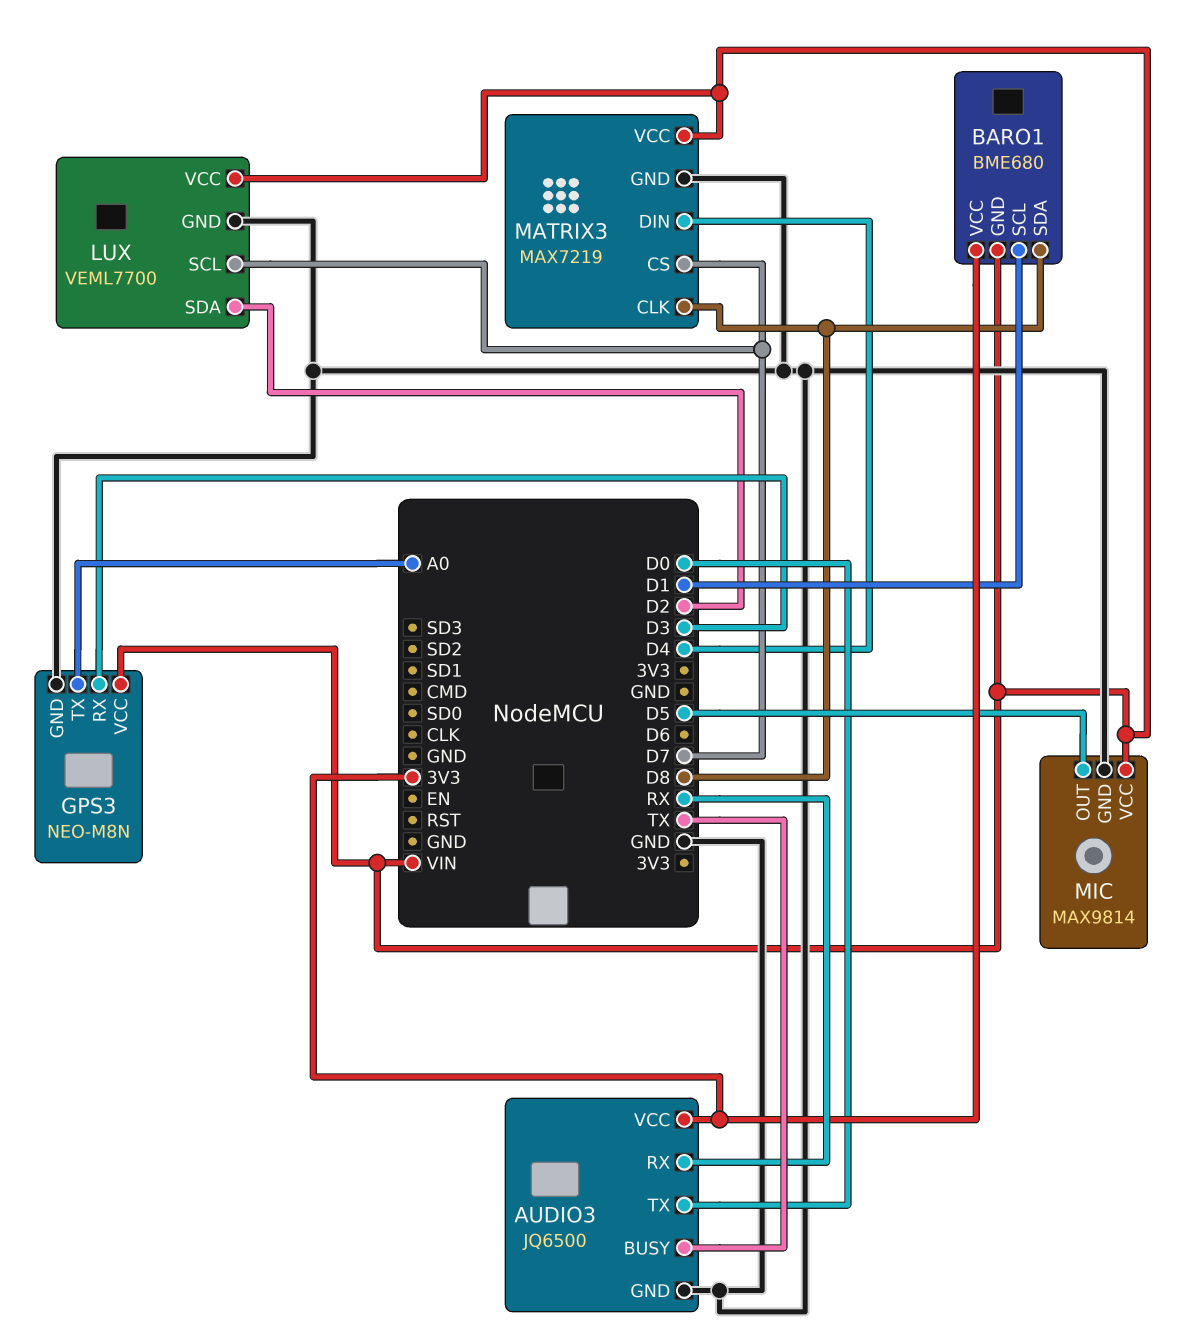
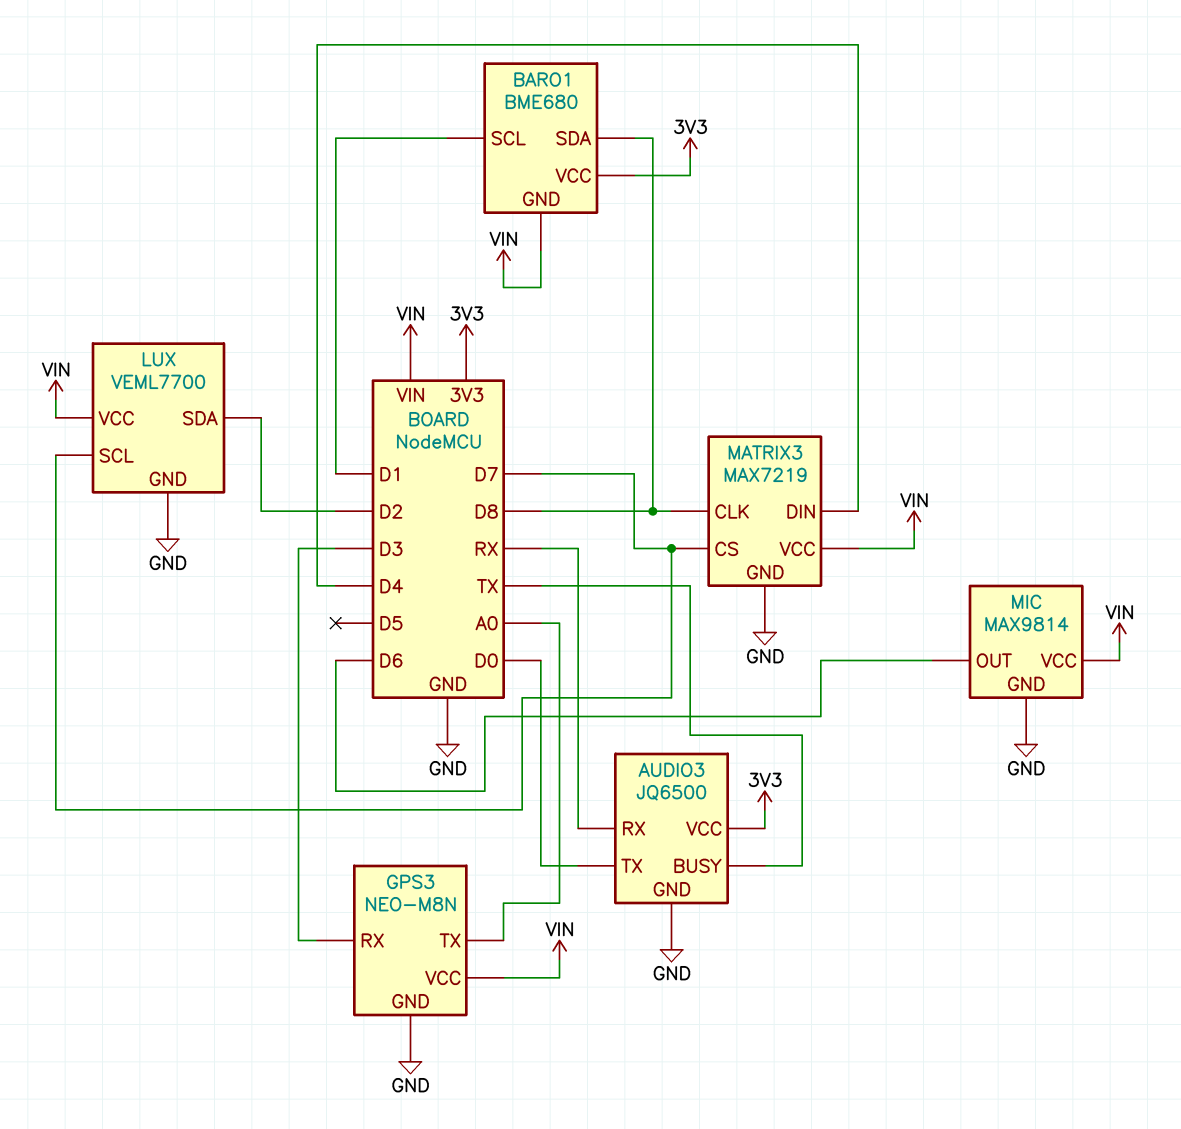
MIC pin OUT: D5 -> D6

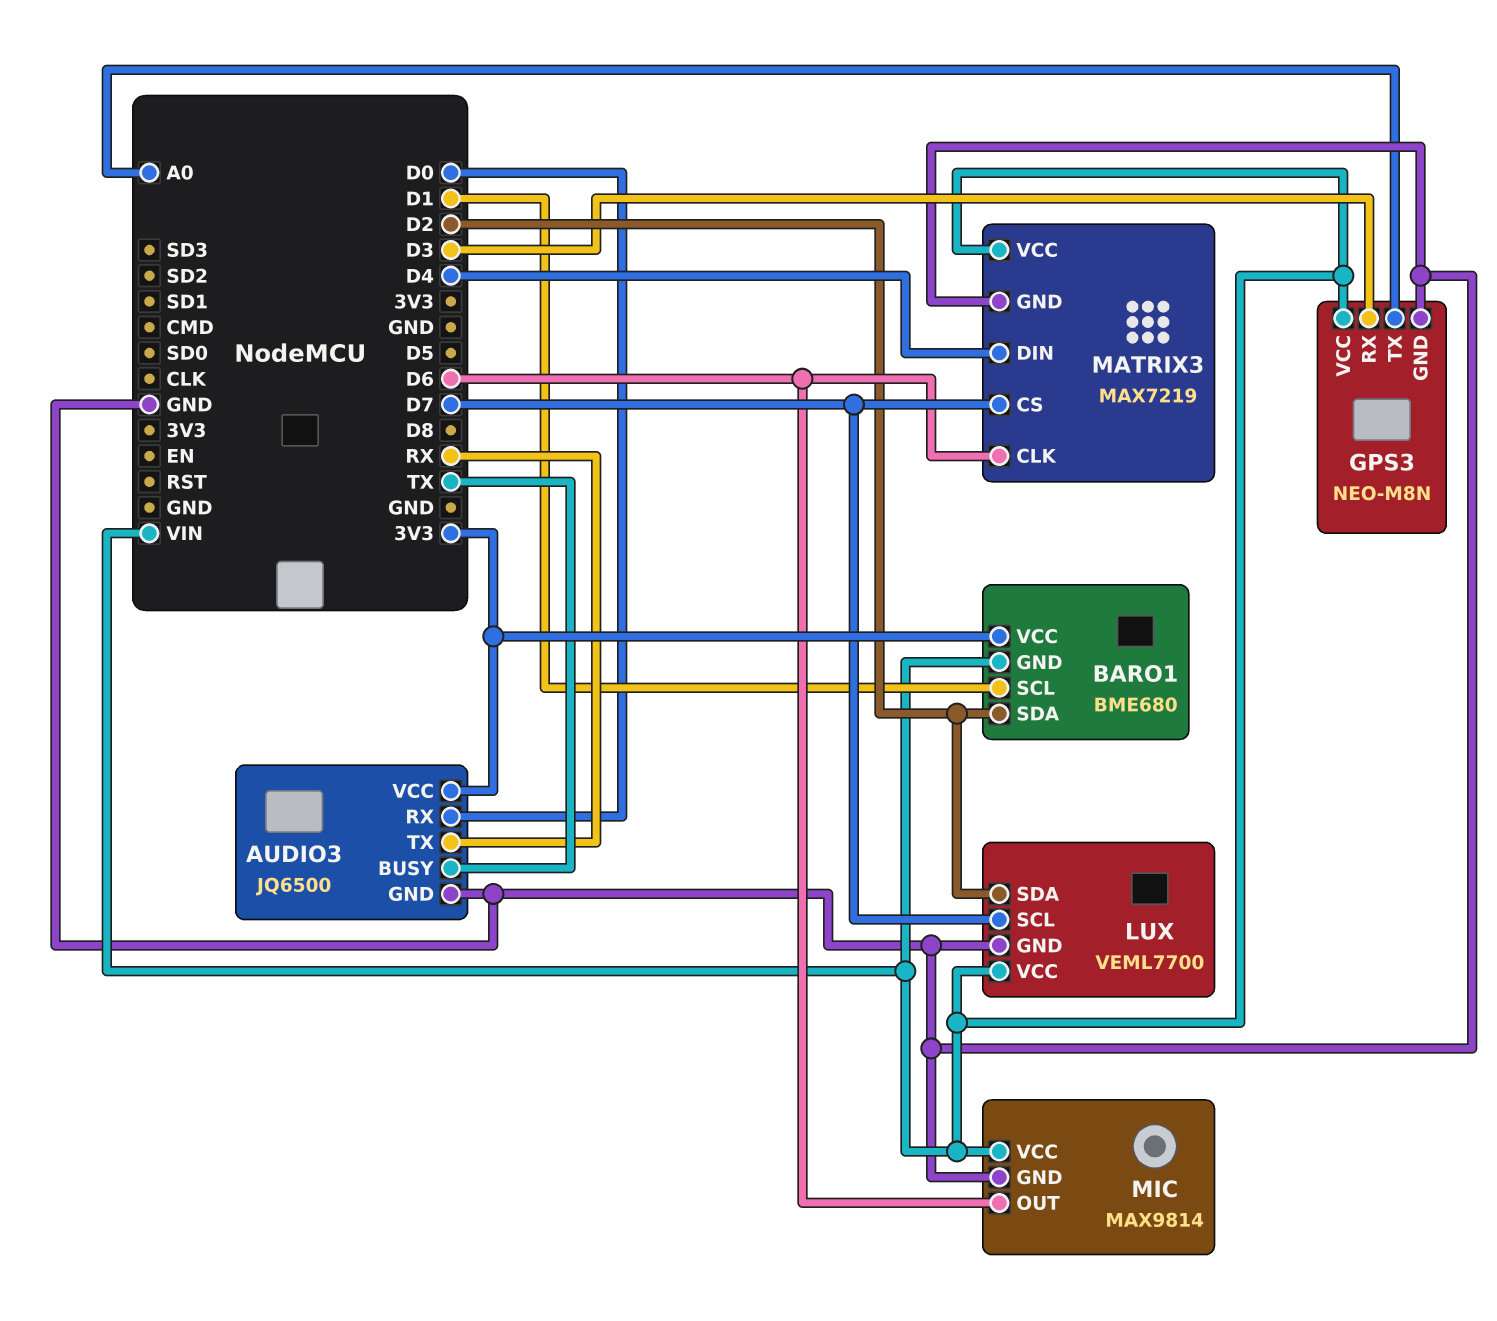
AUDIO3 pin RX: RX -> D0
AUDIO3 pin TX: D0 -> RX
BARO1 pin SDA: D8 -> D2
MATRIX3 pin CLK: D8 -> D6

